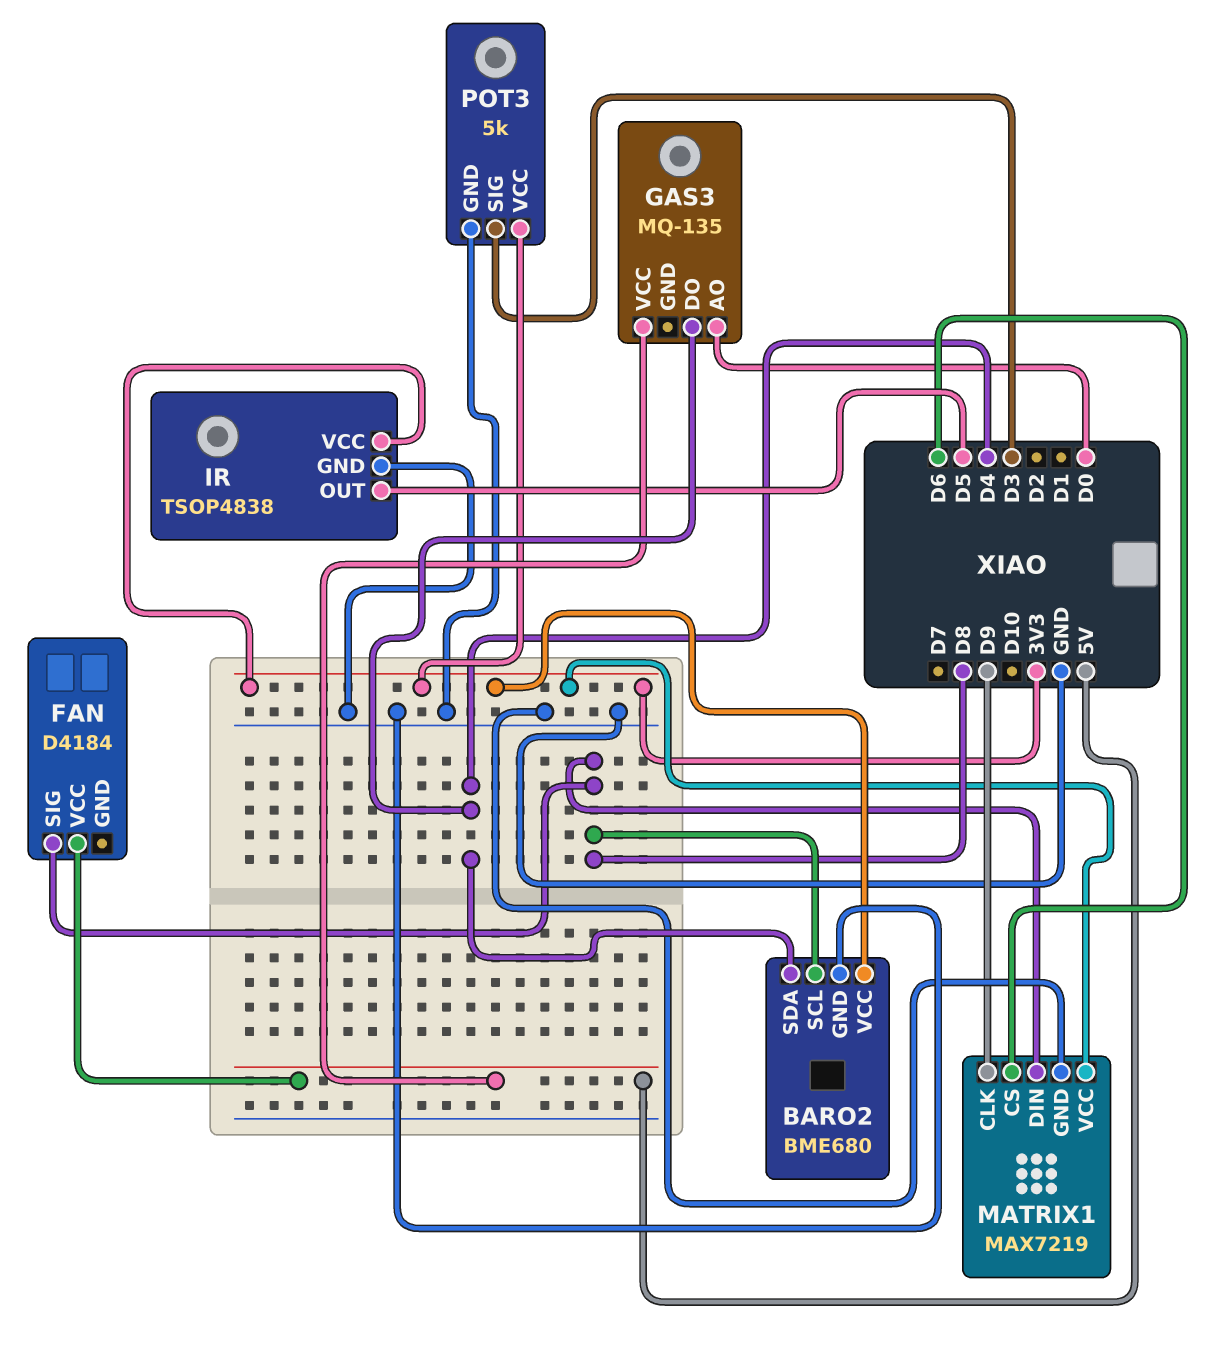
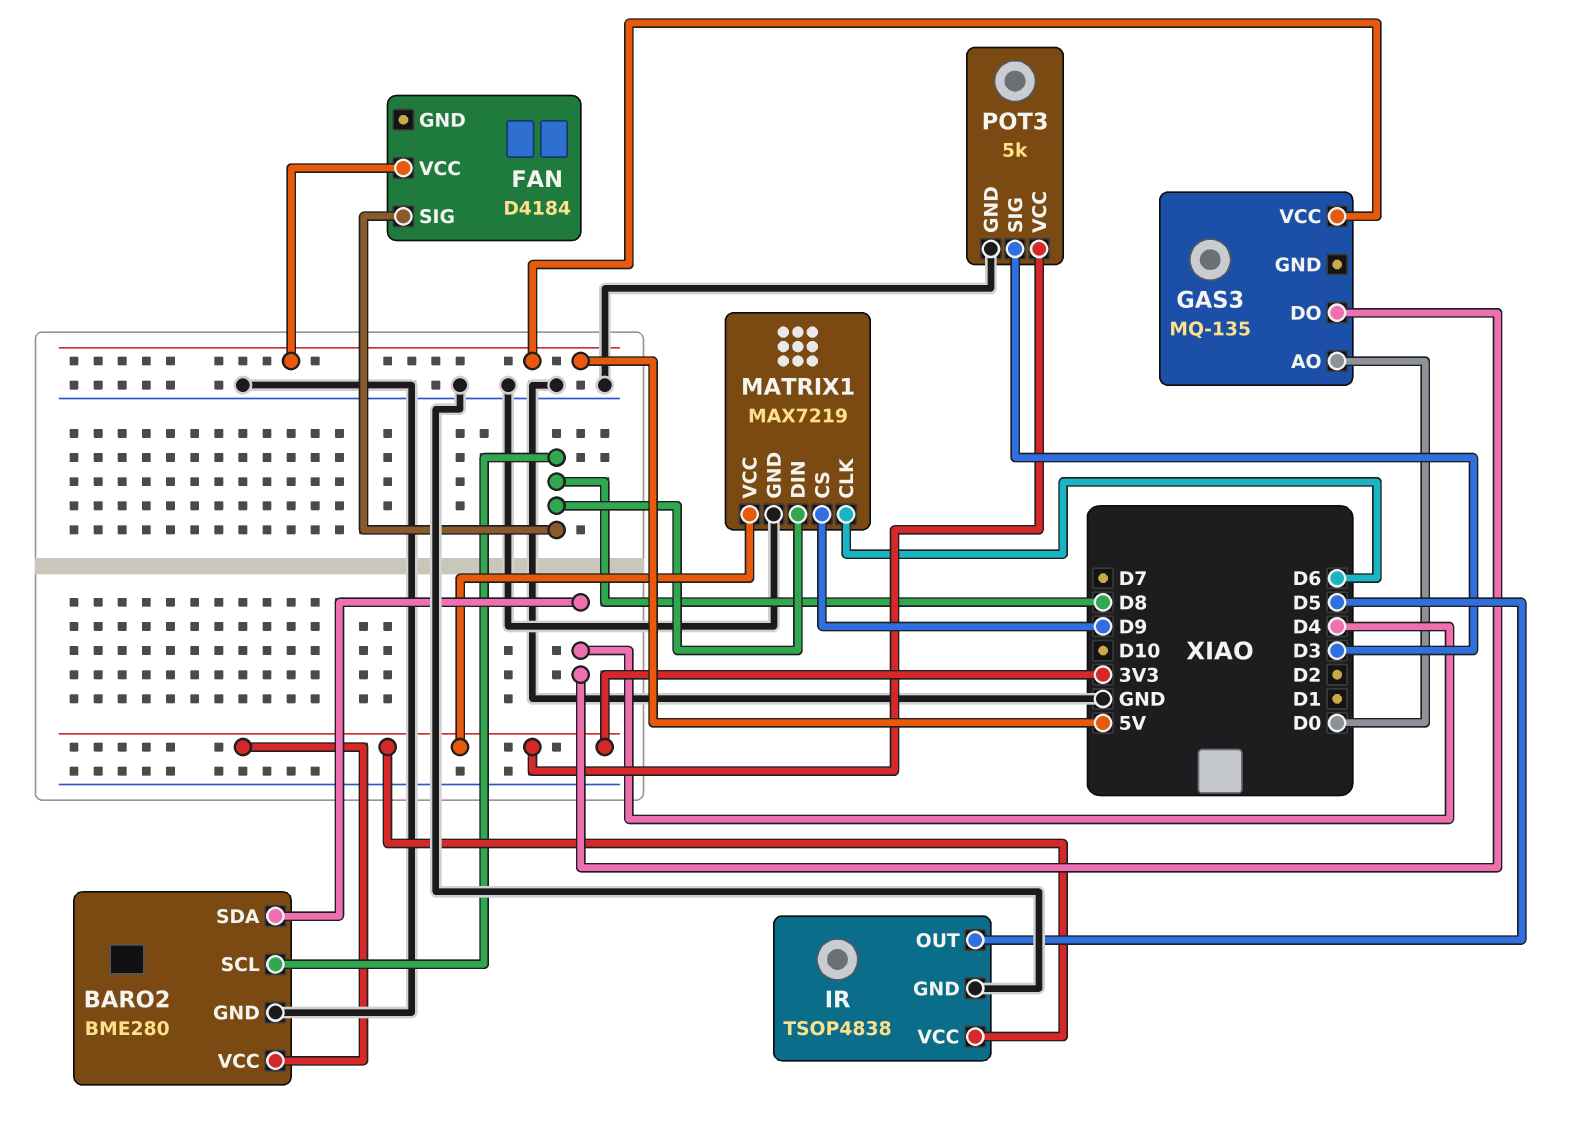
BARO2: BME680 -> BME280
MATRIX1 pin CLK: D9 -> D6
MATRIX1 pin CS: D6 -> D9

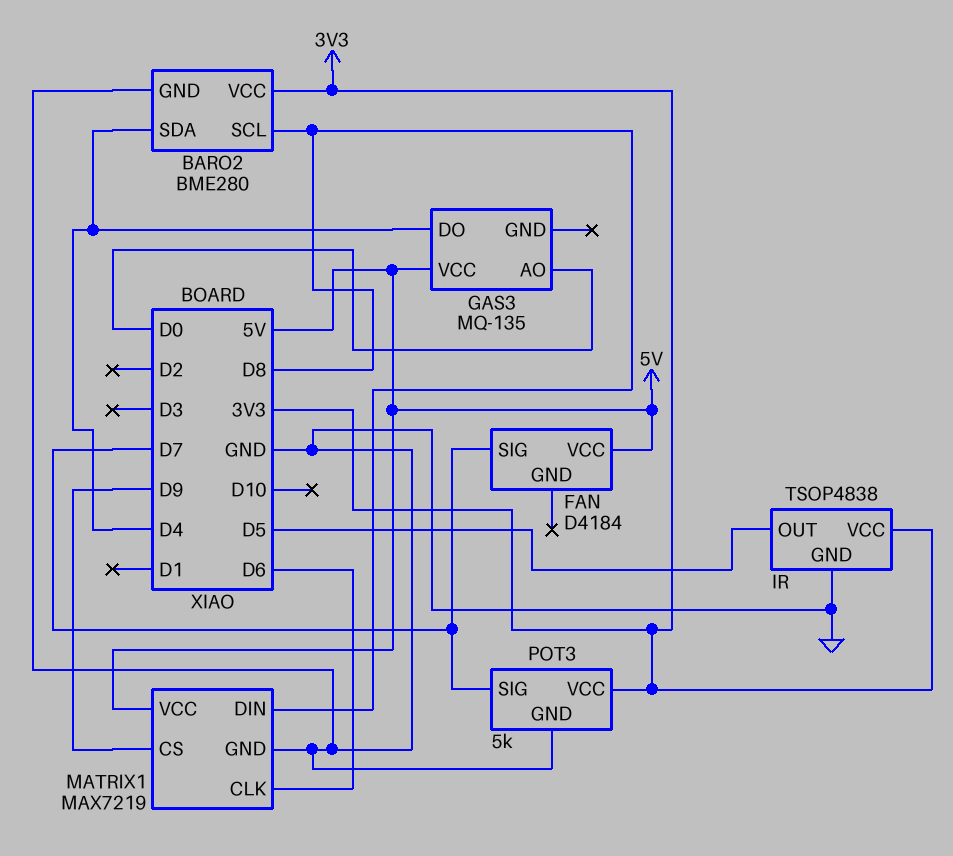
FAN pin SIG: D8 -> D7
MATRIX1 pin VCC: 3V3 -> 5V
POT3 pin SIG: D3 -> D7

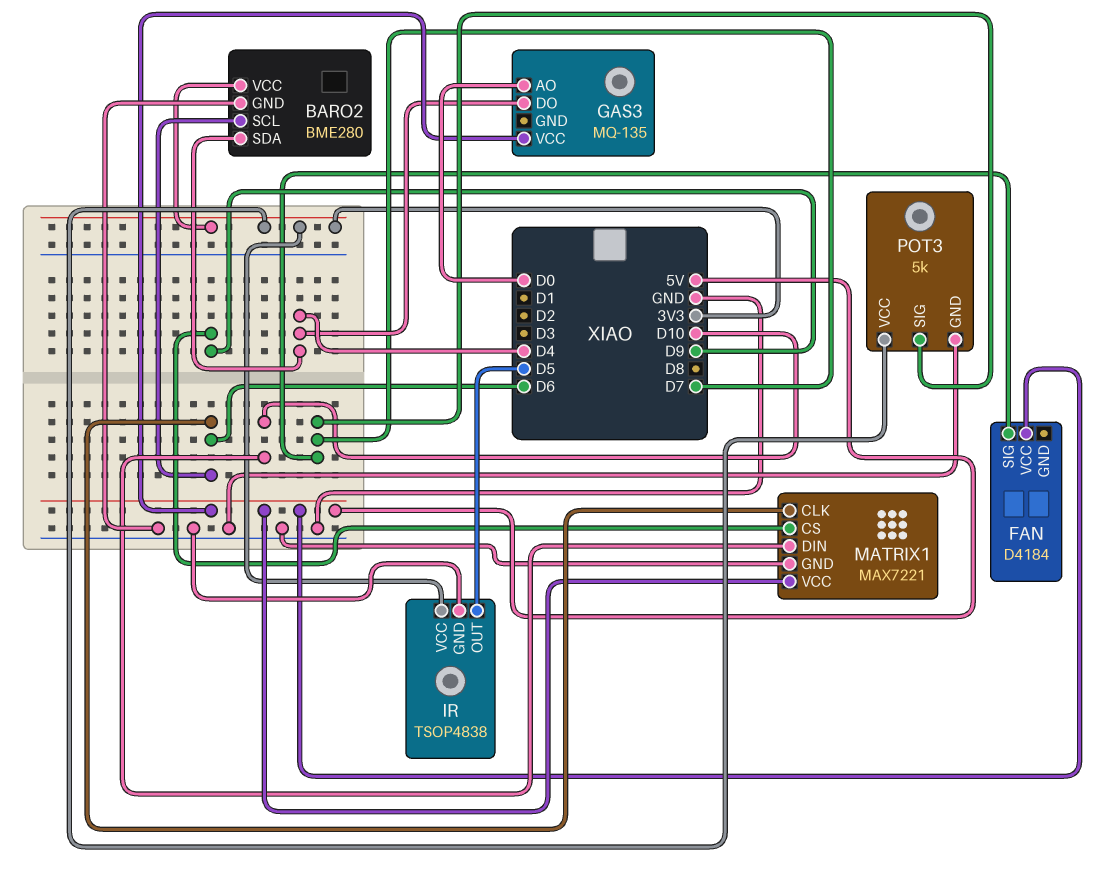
BARO2 pin SCL: D8 -> D6
MATRIX1: MAX7219 -> MAX7221
MATRIX1 pin DIN: D8 -> D10

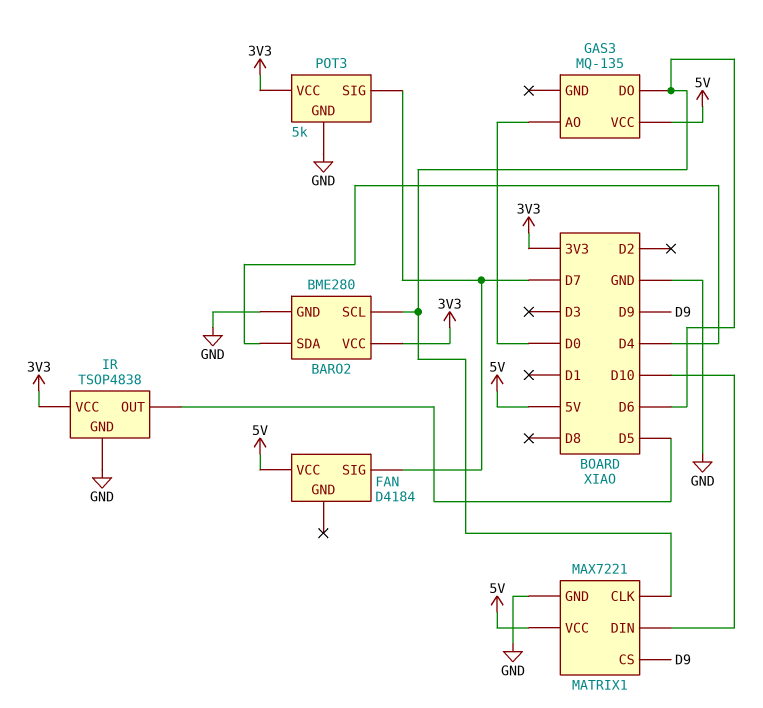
GAS3 pin DO: D4 -> D6

